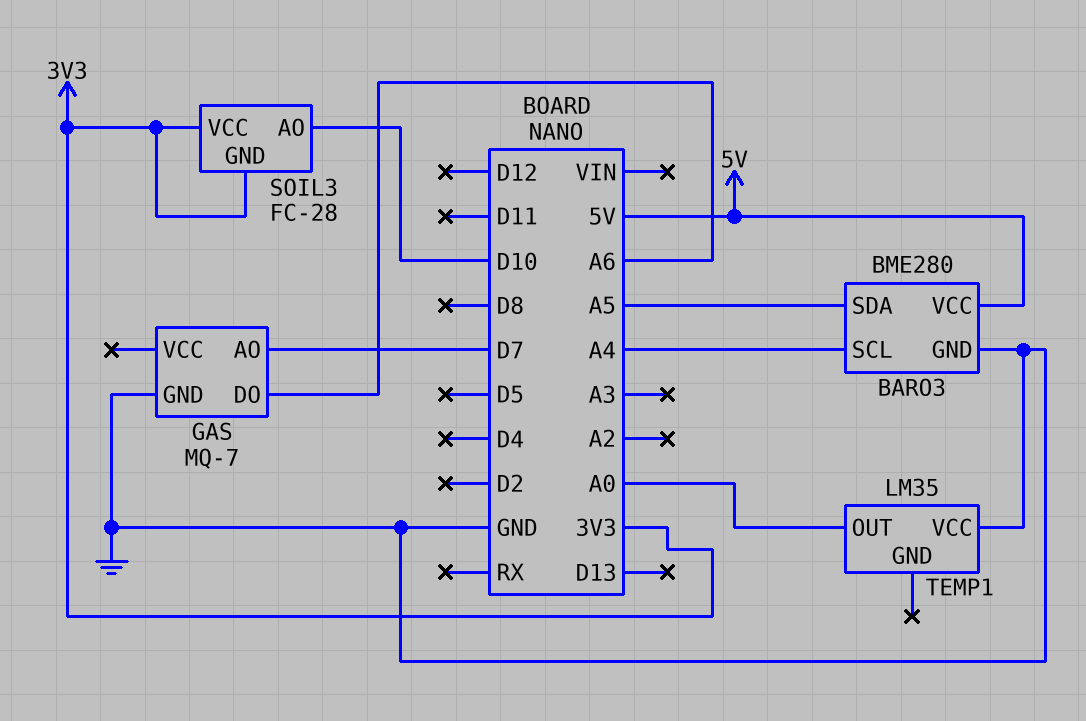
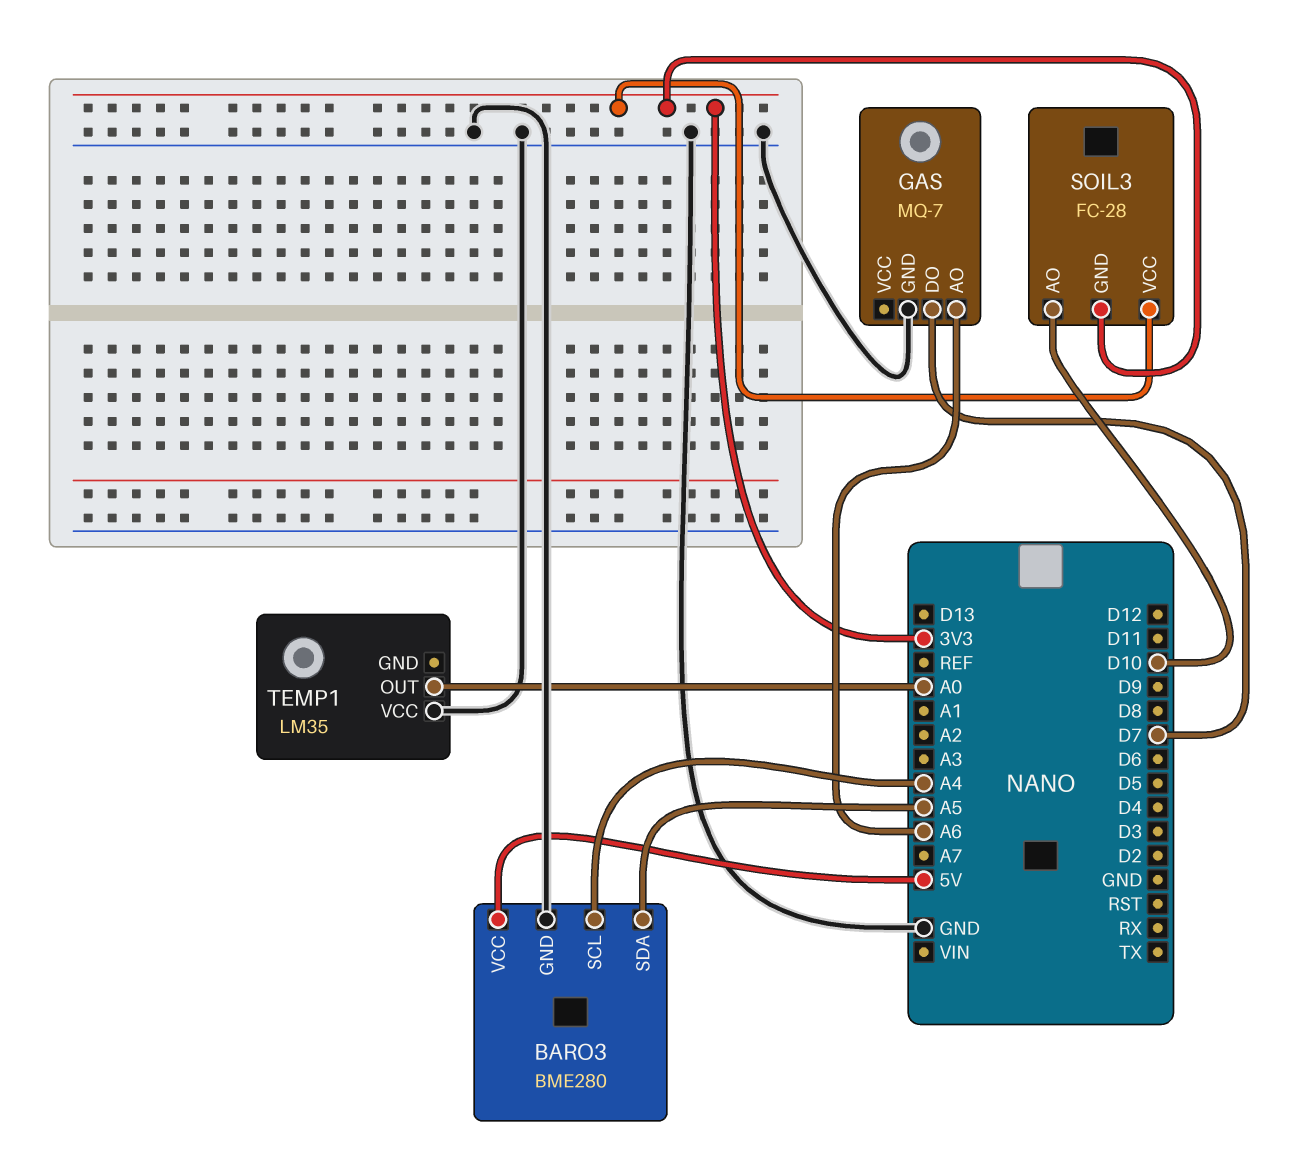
GAS pin AO: D7 -> A6
GAS pin DO: A6 -> D7

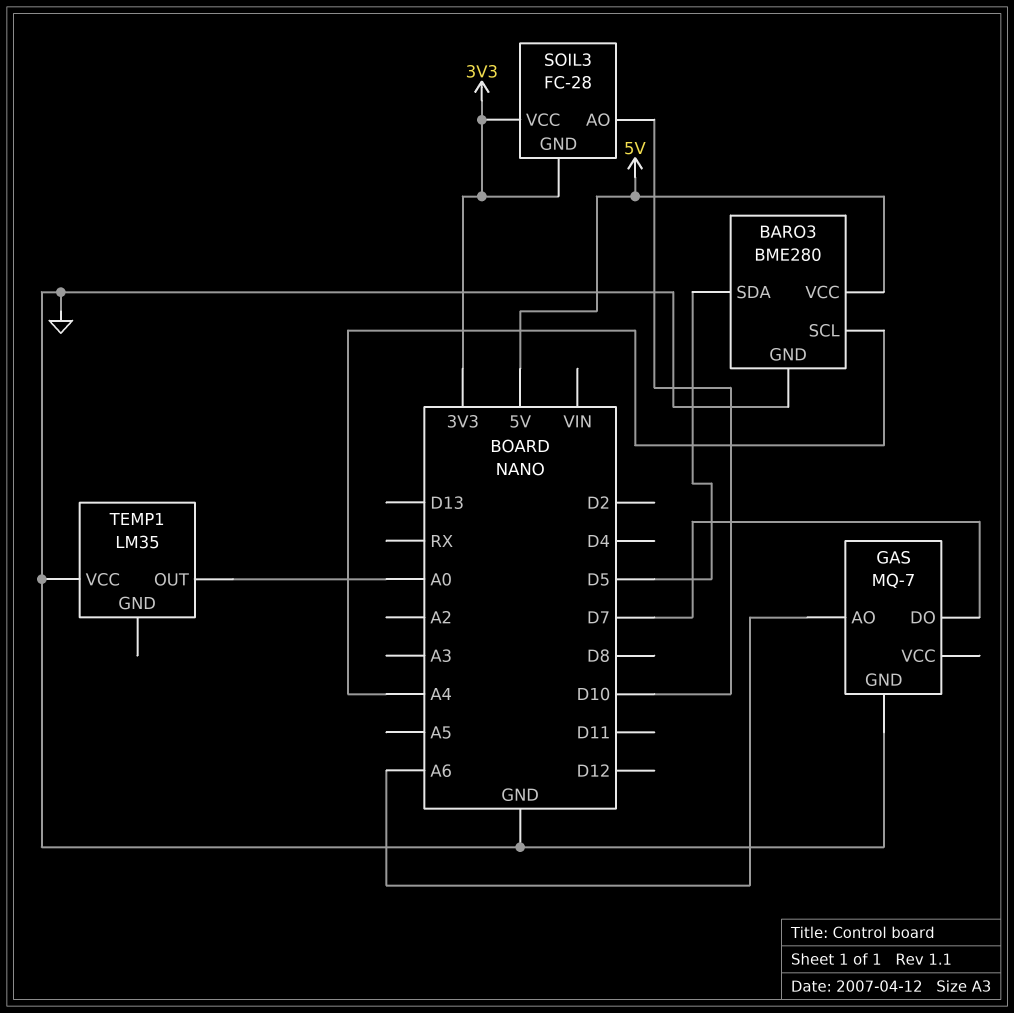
BARO3 pin SDA: A5 -> D5

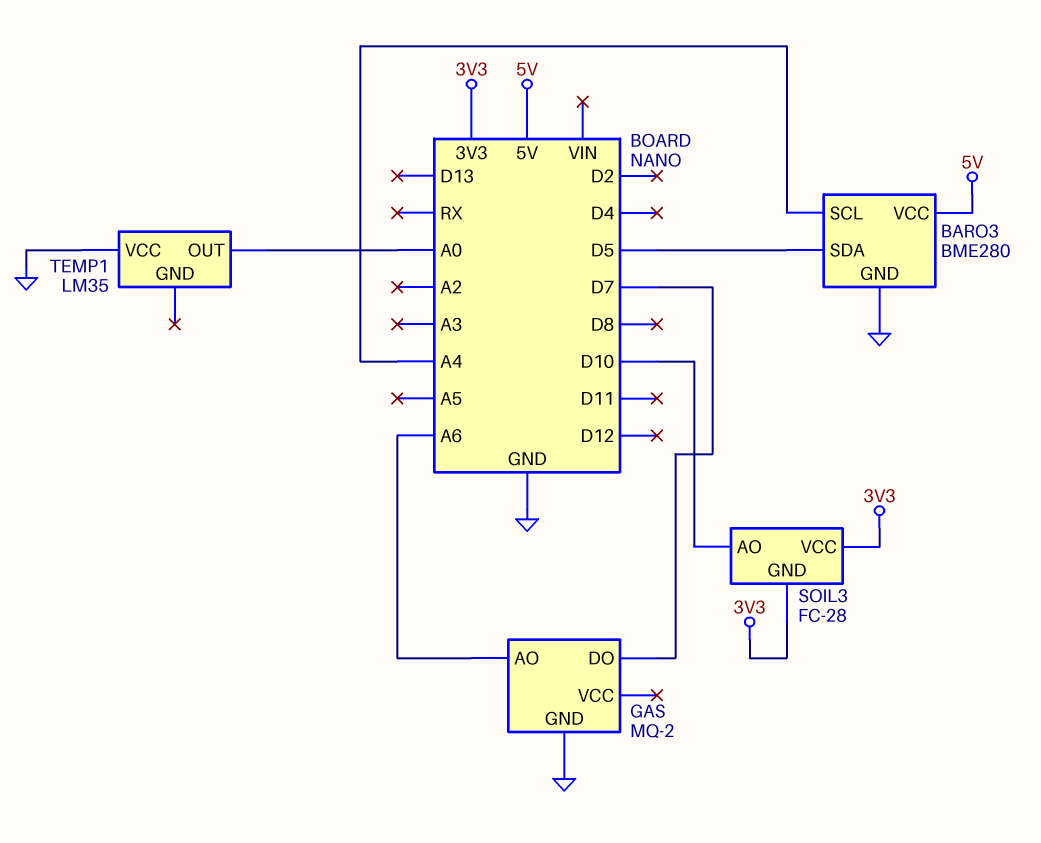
GAS: MQ-7 -> MQ-2

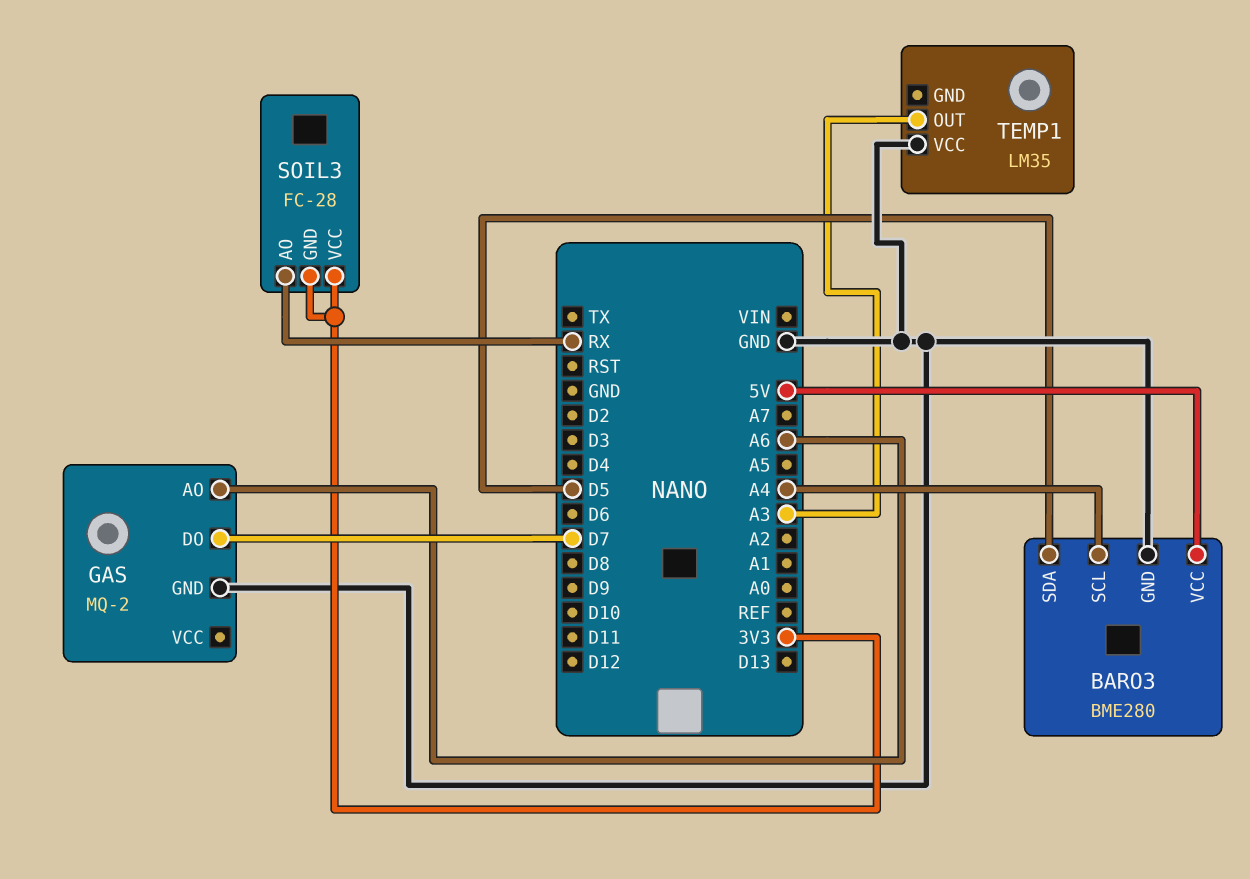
SOIL3 pin AO: D10 -> RX
TEMP1 pin OUT: A0 -> A3

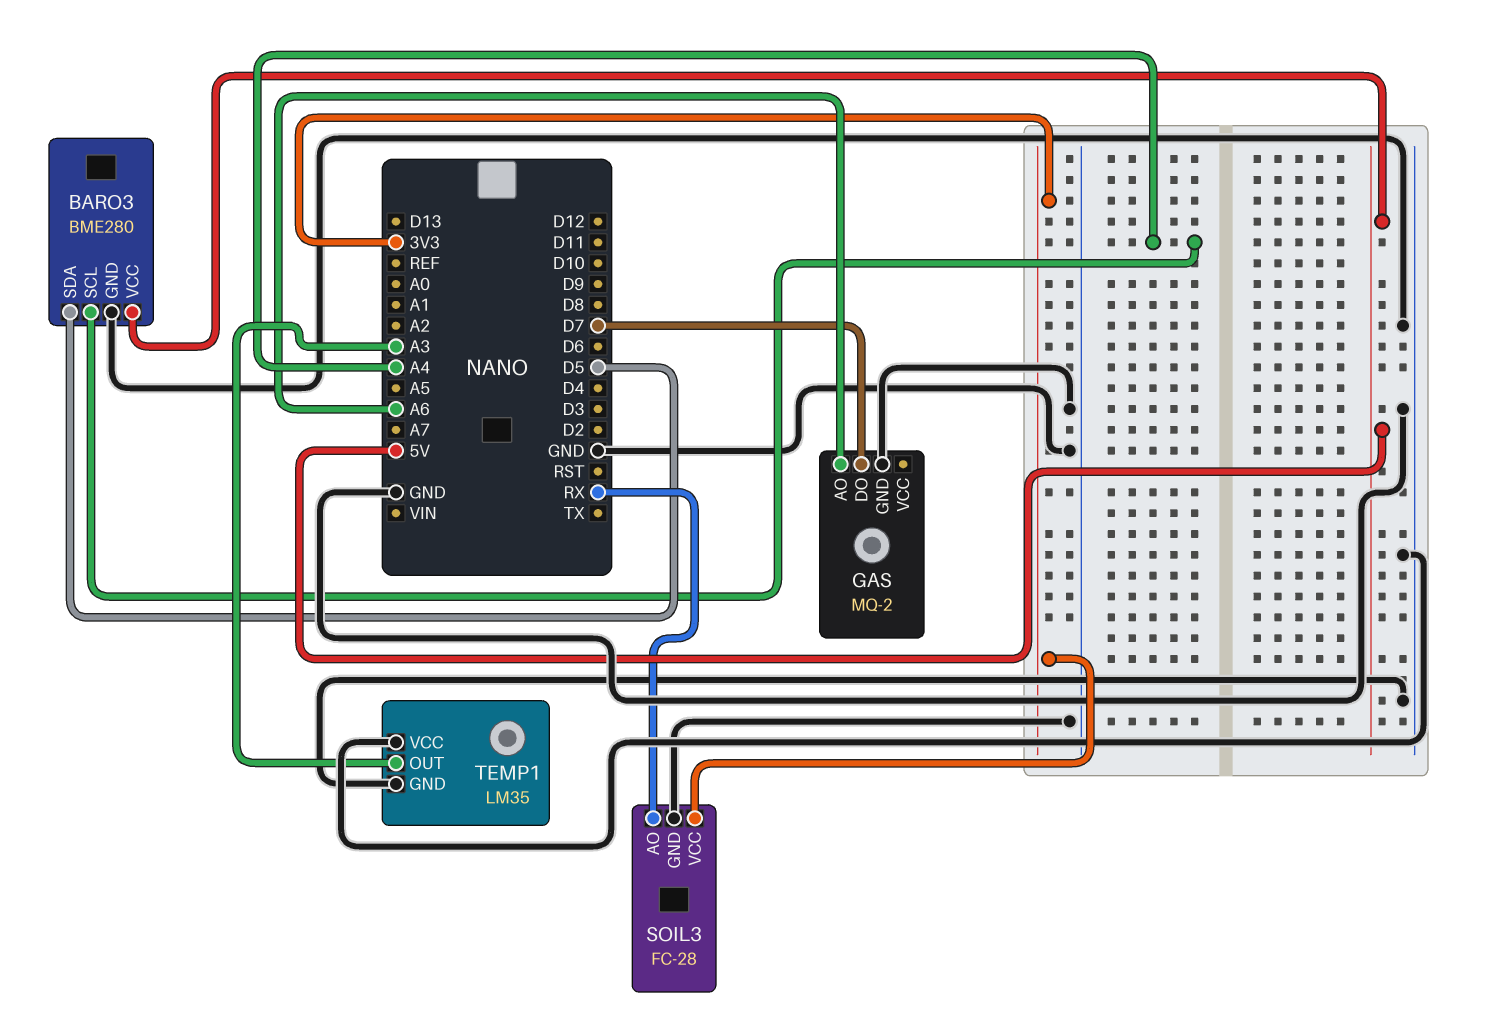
SOIL3 pin GND: 3V3 -> GND
TEMP1 pin GND: none -> GND

